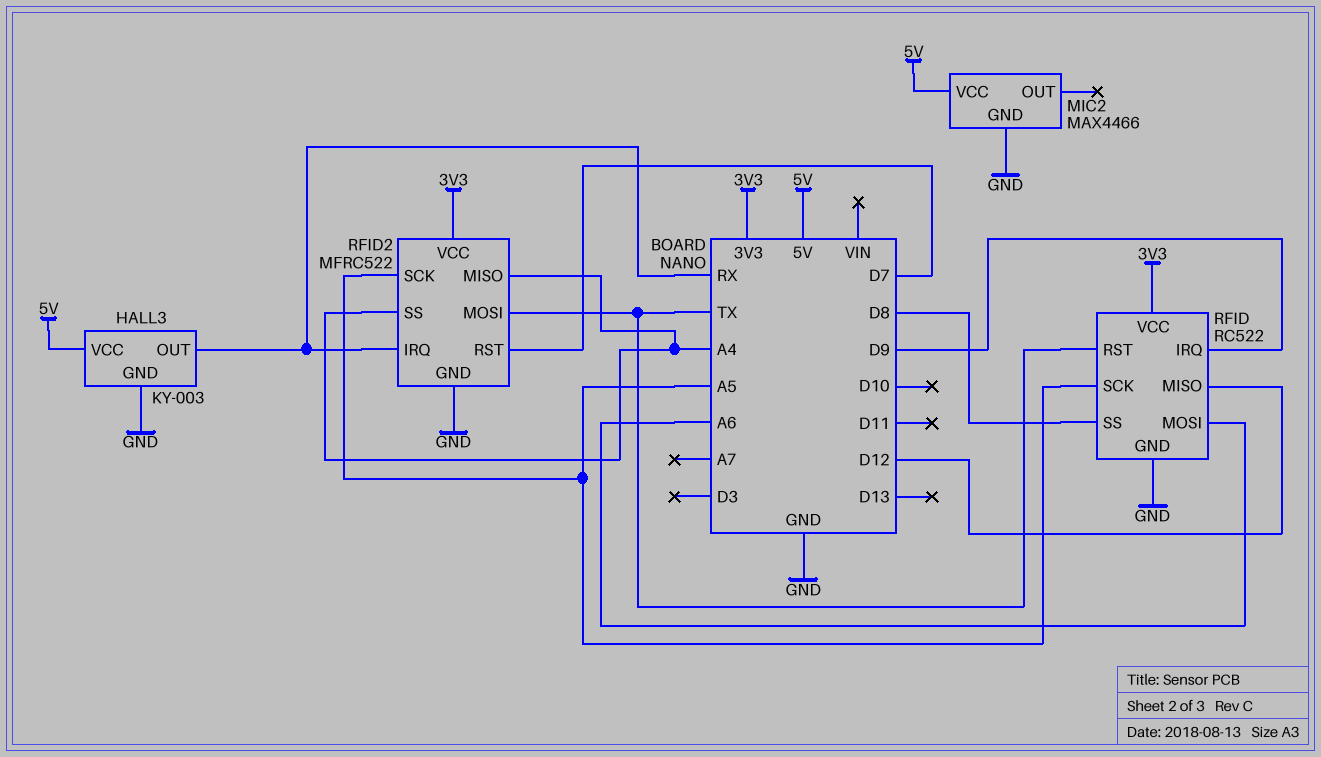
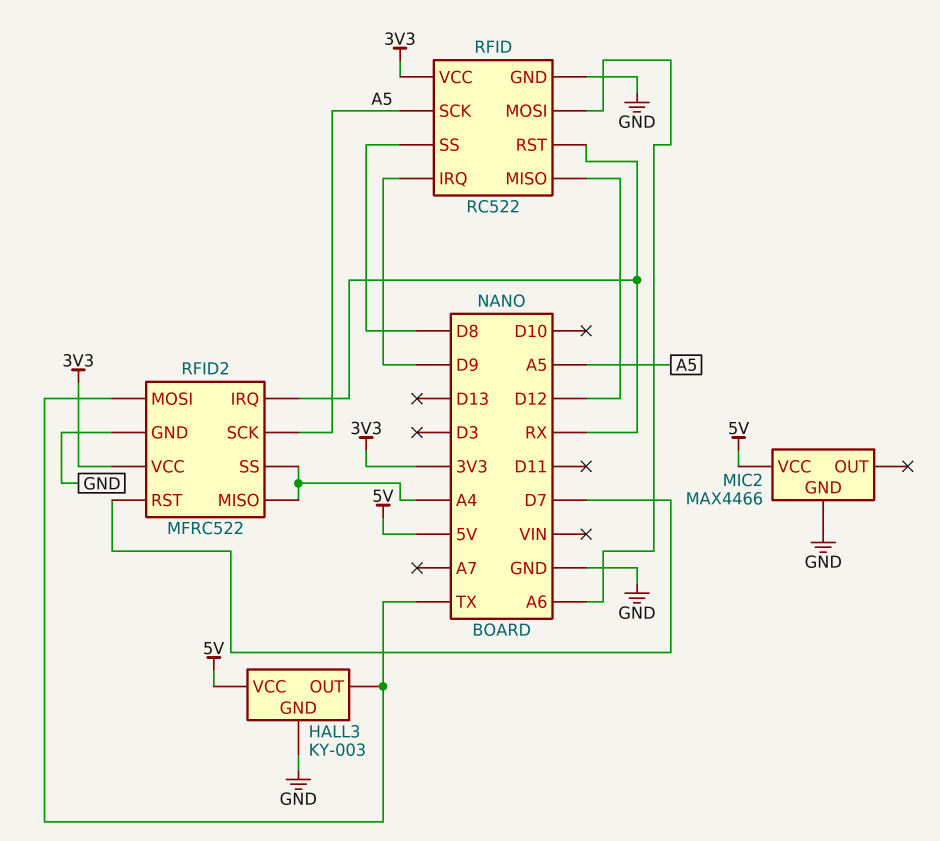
HALL3 pin OUT: RX -> TX
RFID pin RST: TX -> RX

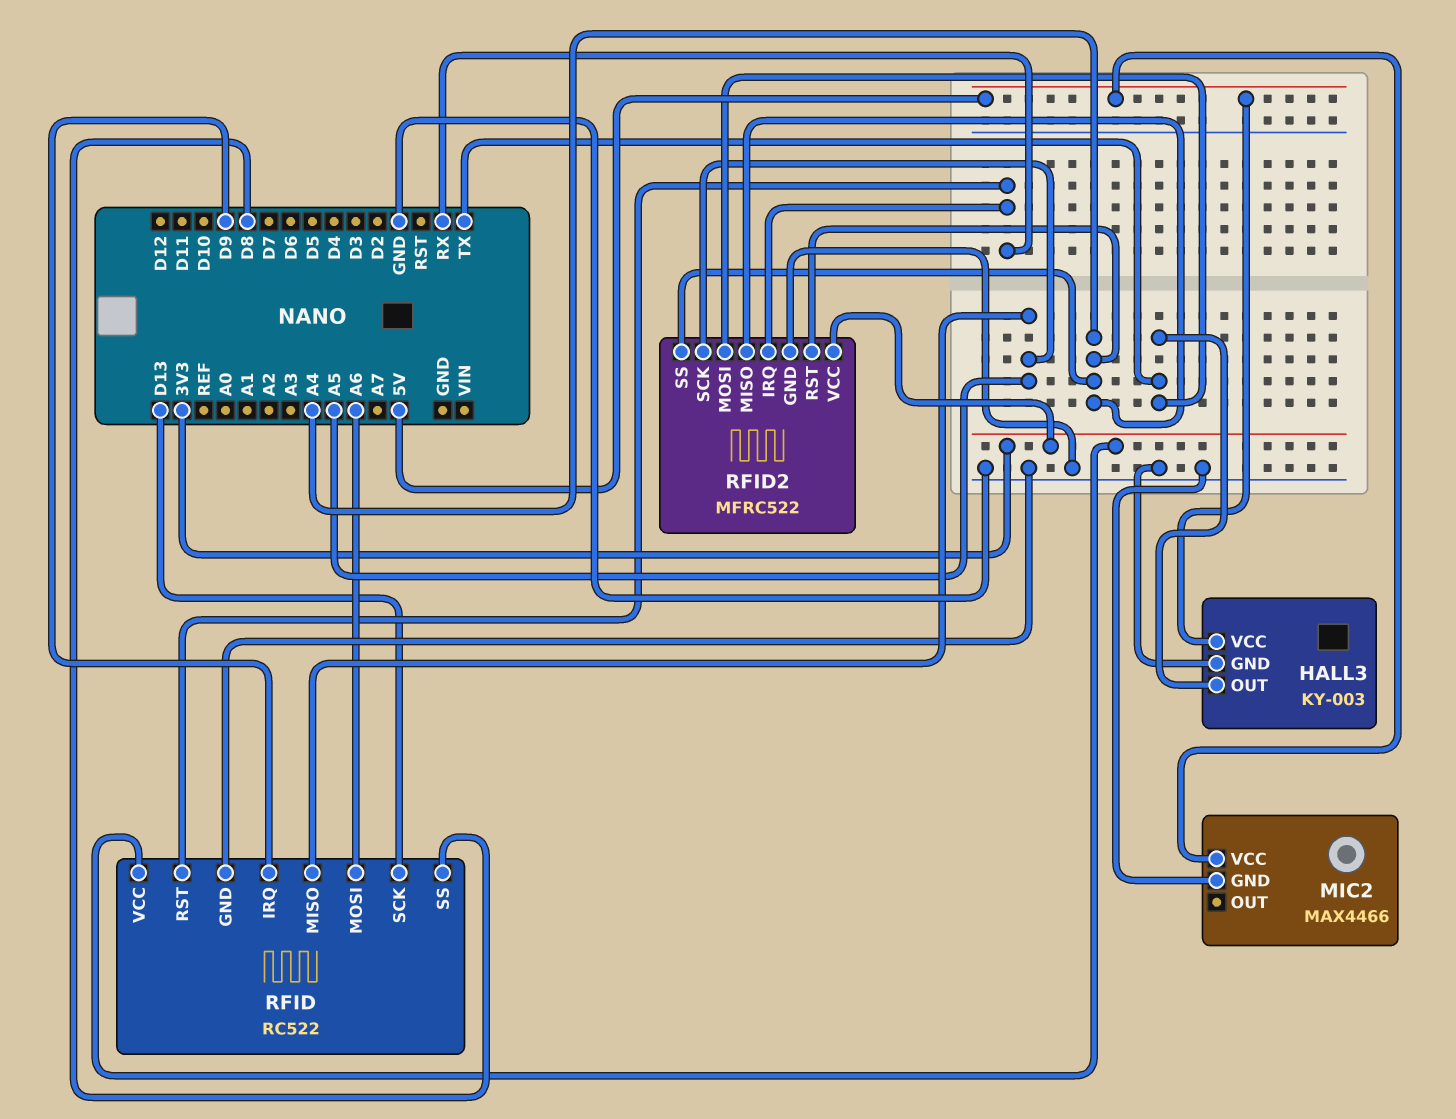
RFID pin MISO: D12 -> A5
RFID pin SCK: A5 -> D13
RFID2 pin RST: D7 -> A4

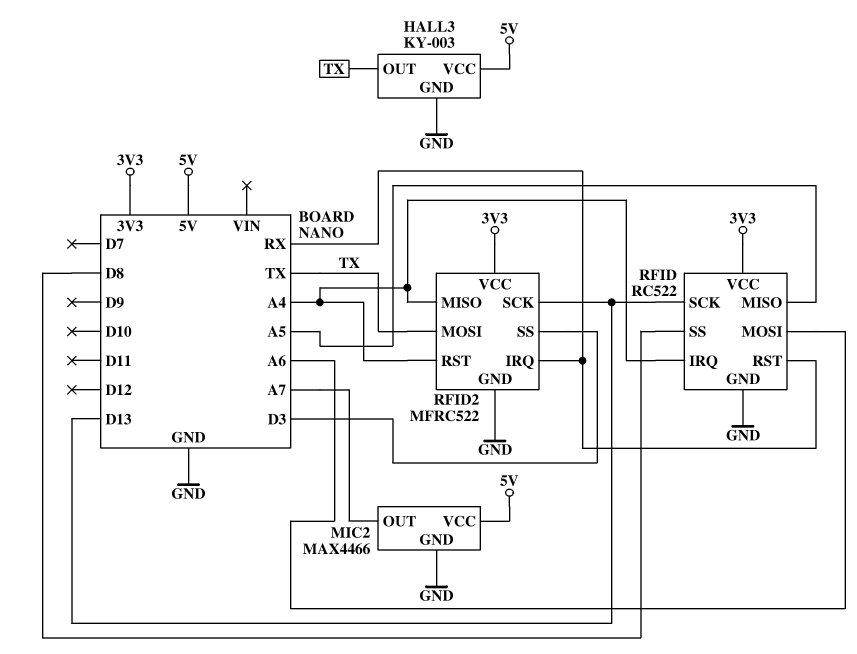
MIC2 pin OUT: none -> A7
RFID pin IRQ: D9 -> A4
RFID2 pin SCK: A5 -> D13
RFID2 pin SS: A4 -> D3

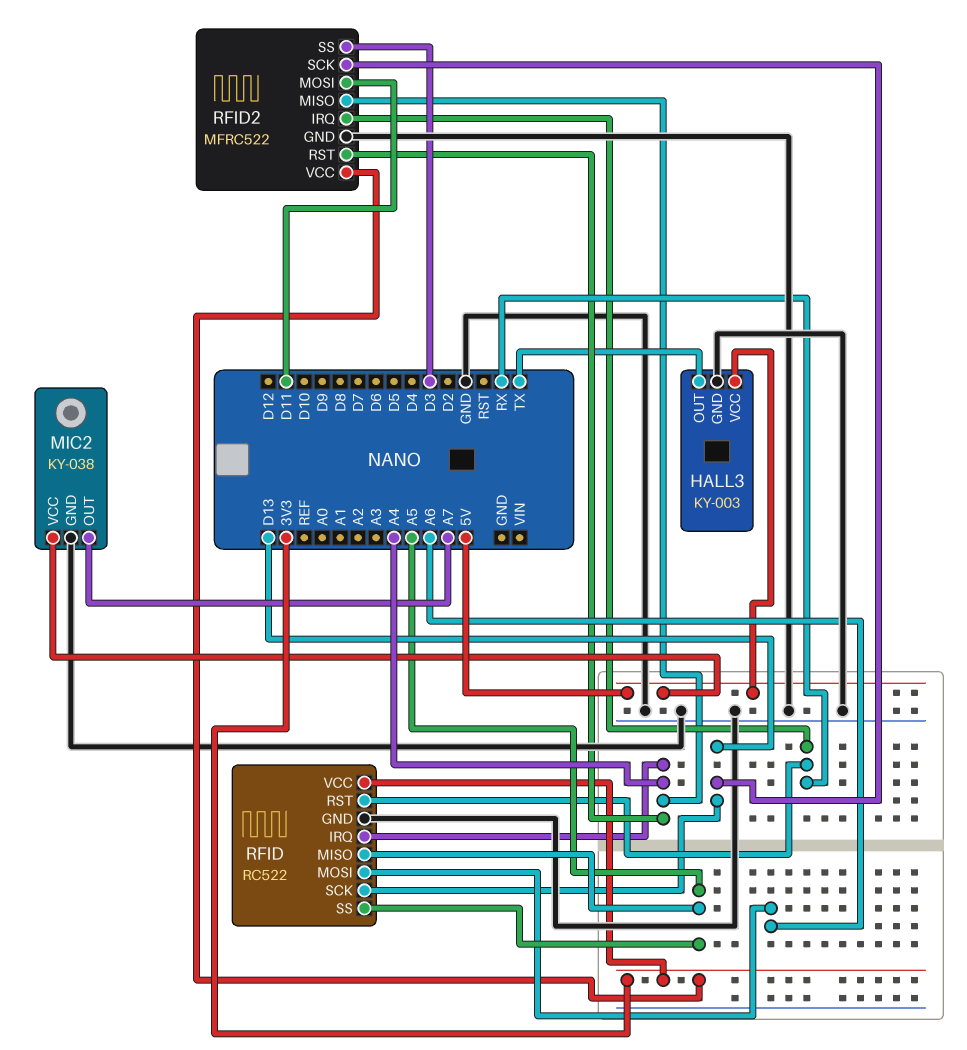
MIC2: MAX4466 -> KY-038
RFID pin SS: D8 -> A5
RFID2 pin MOSI: TX -> D11

